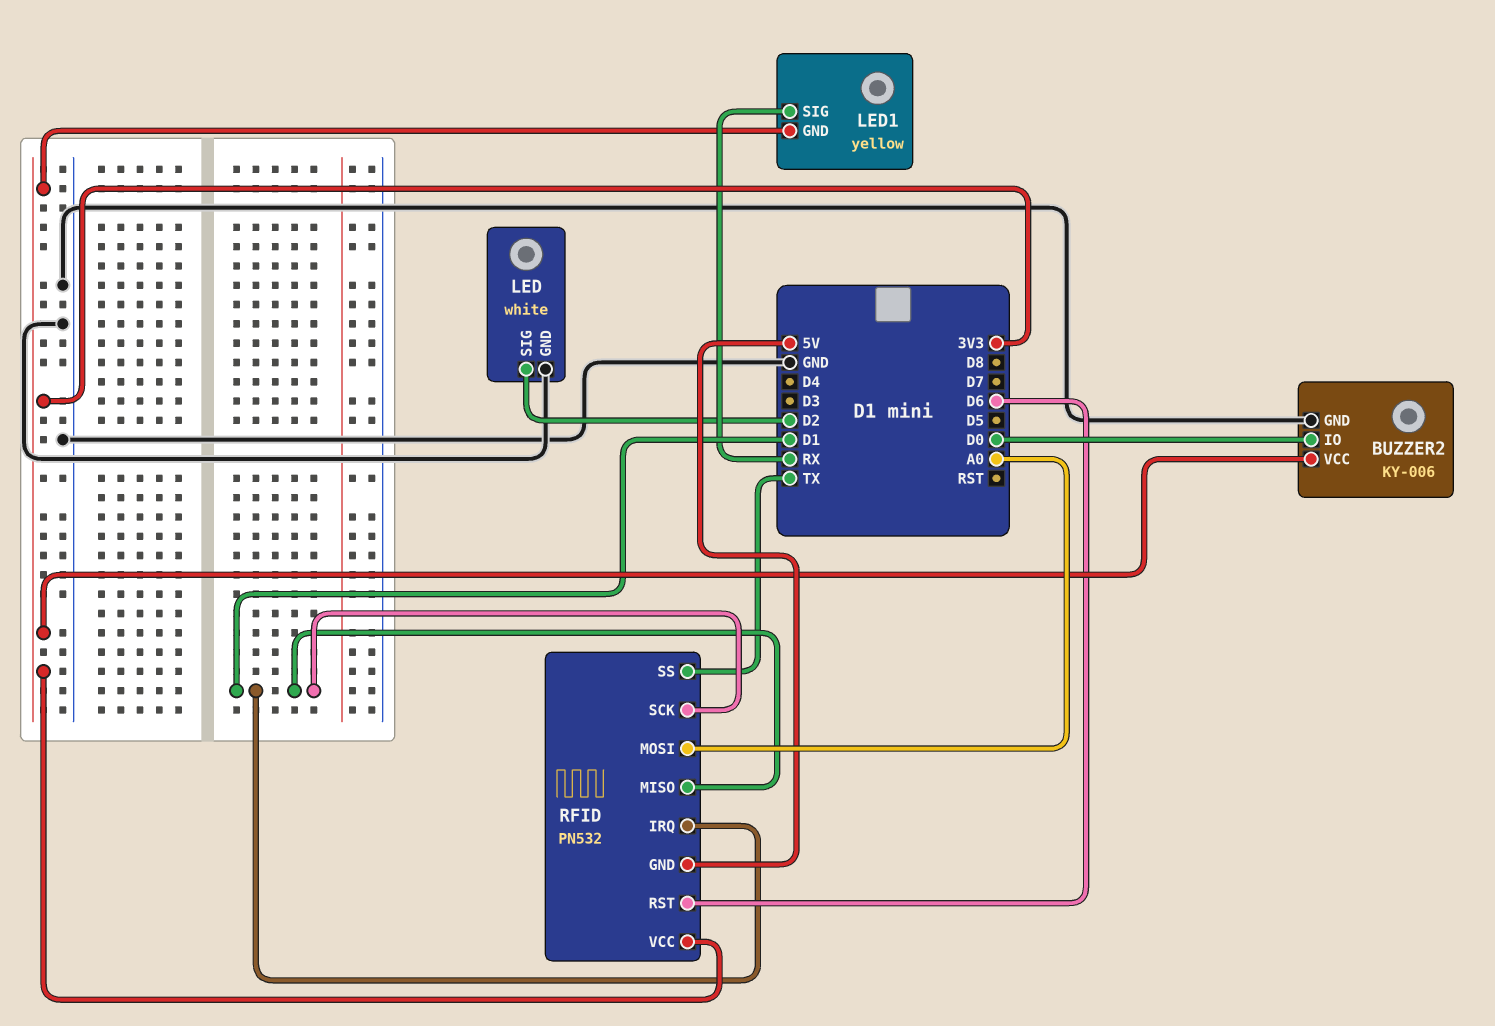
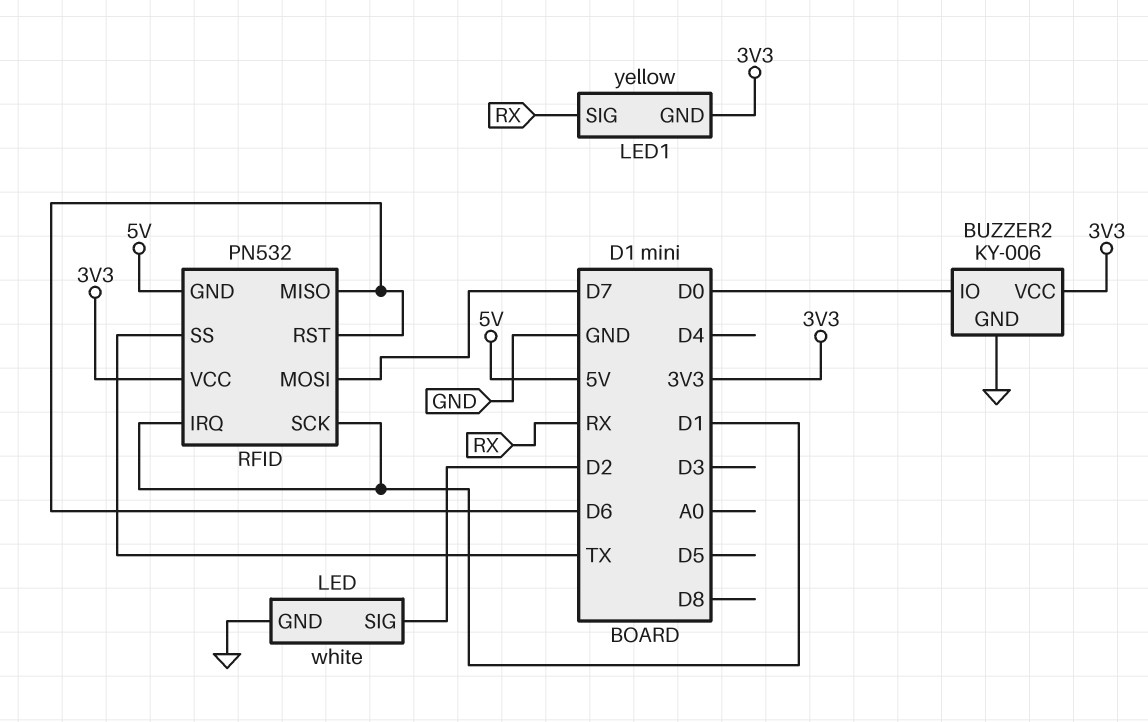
RFID pin MISO: D1 -> D6
RFID pin MOSI: A0 -> D7

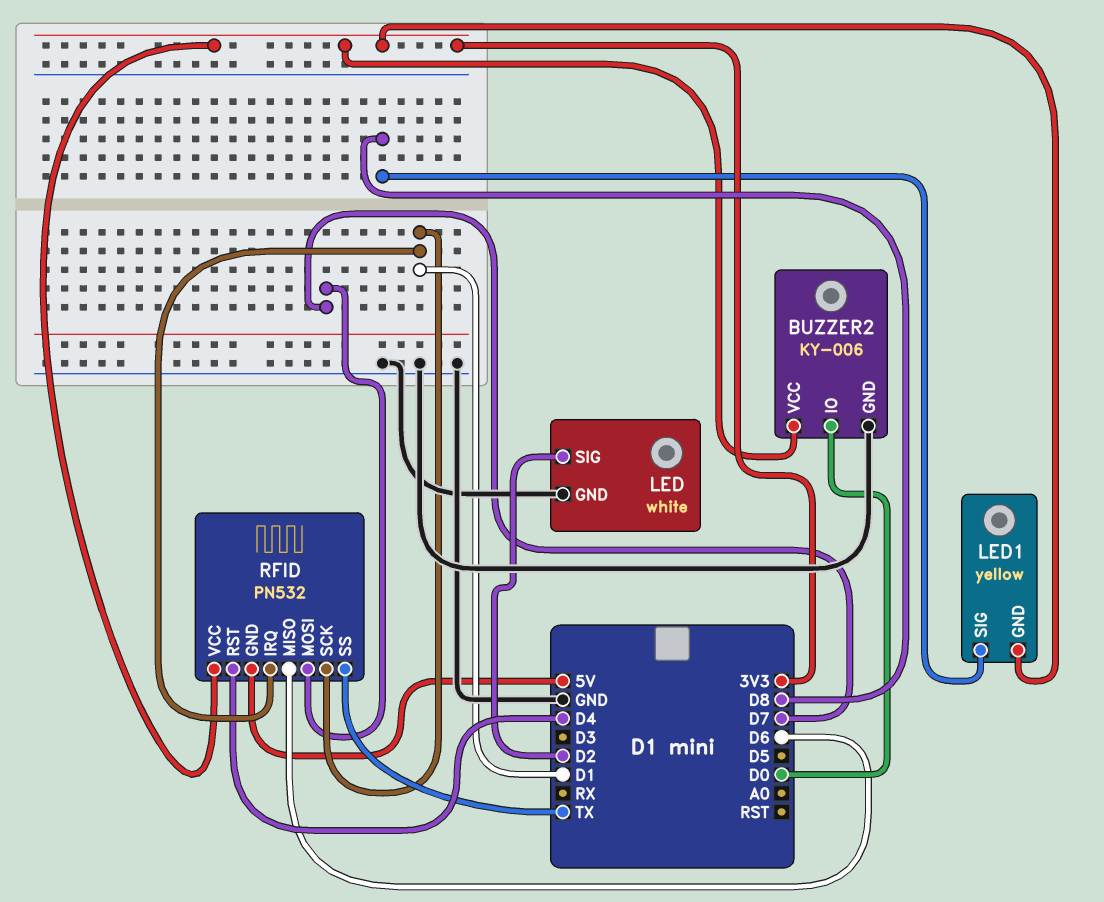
LED1 pin SIG: RX -> D8
RFID pin RST: D6 -> D4

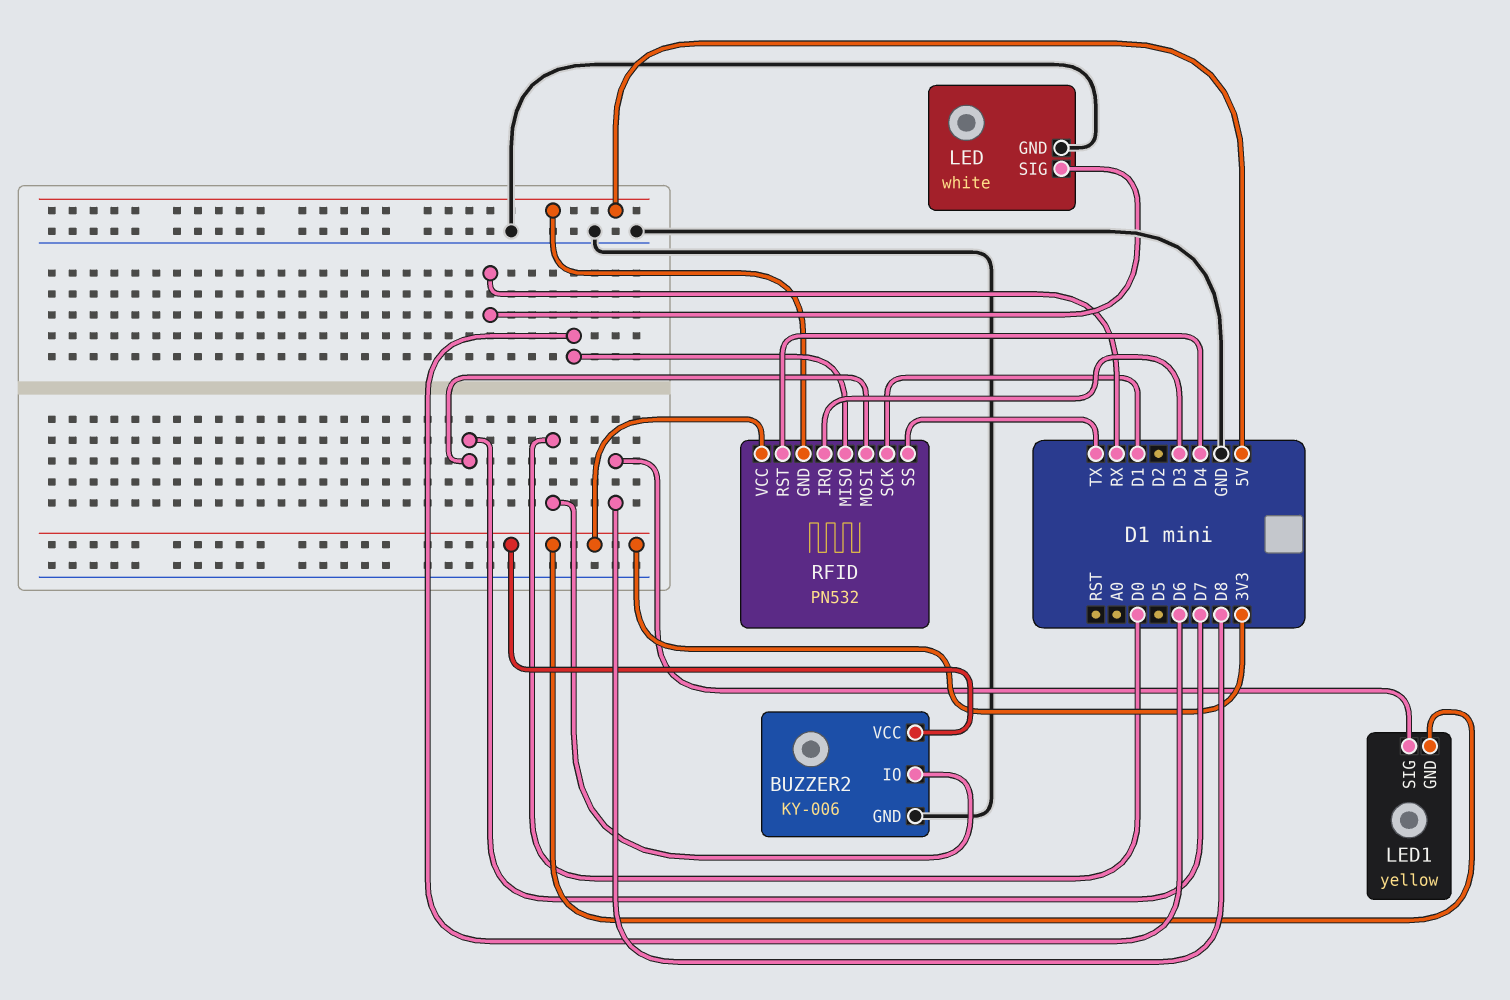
LED pin SIG: D2 -> RX
RFID pin IRQ: D1 -> D3

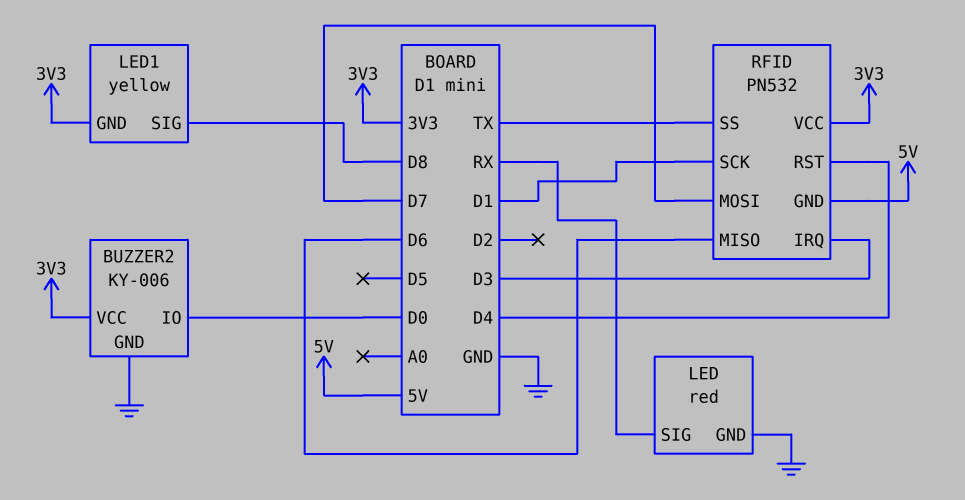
LED: white -> red

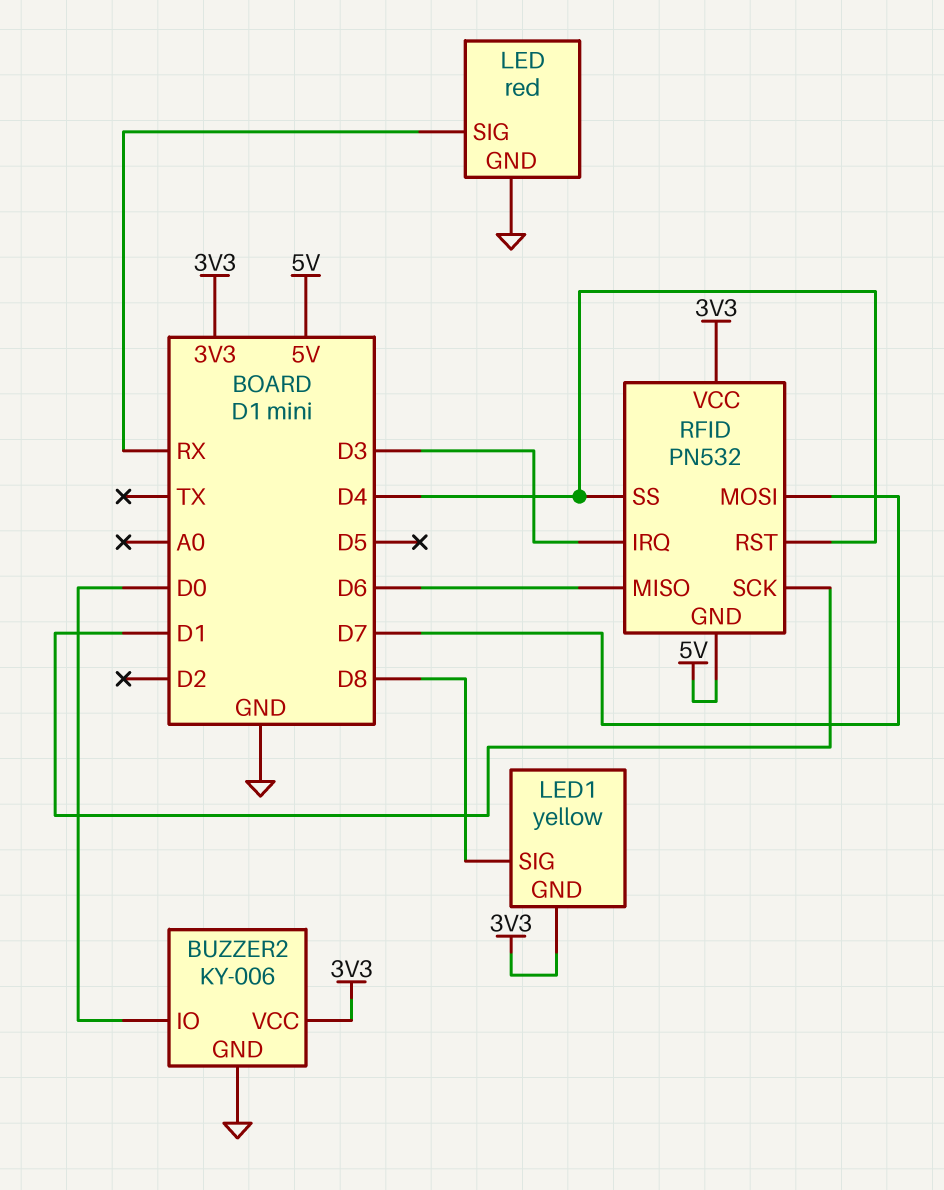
RFID pin SS: TX -> D4

